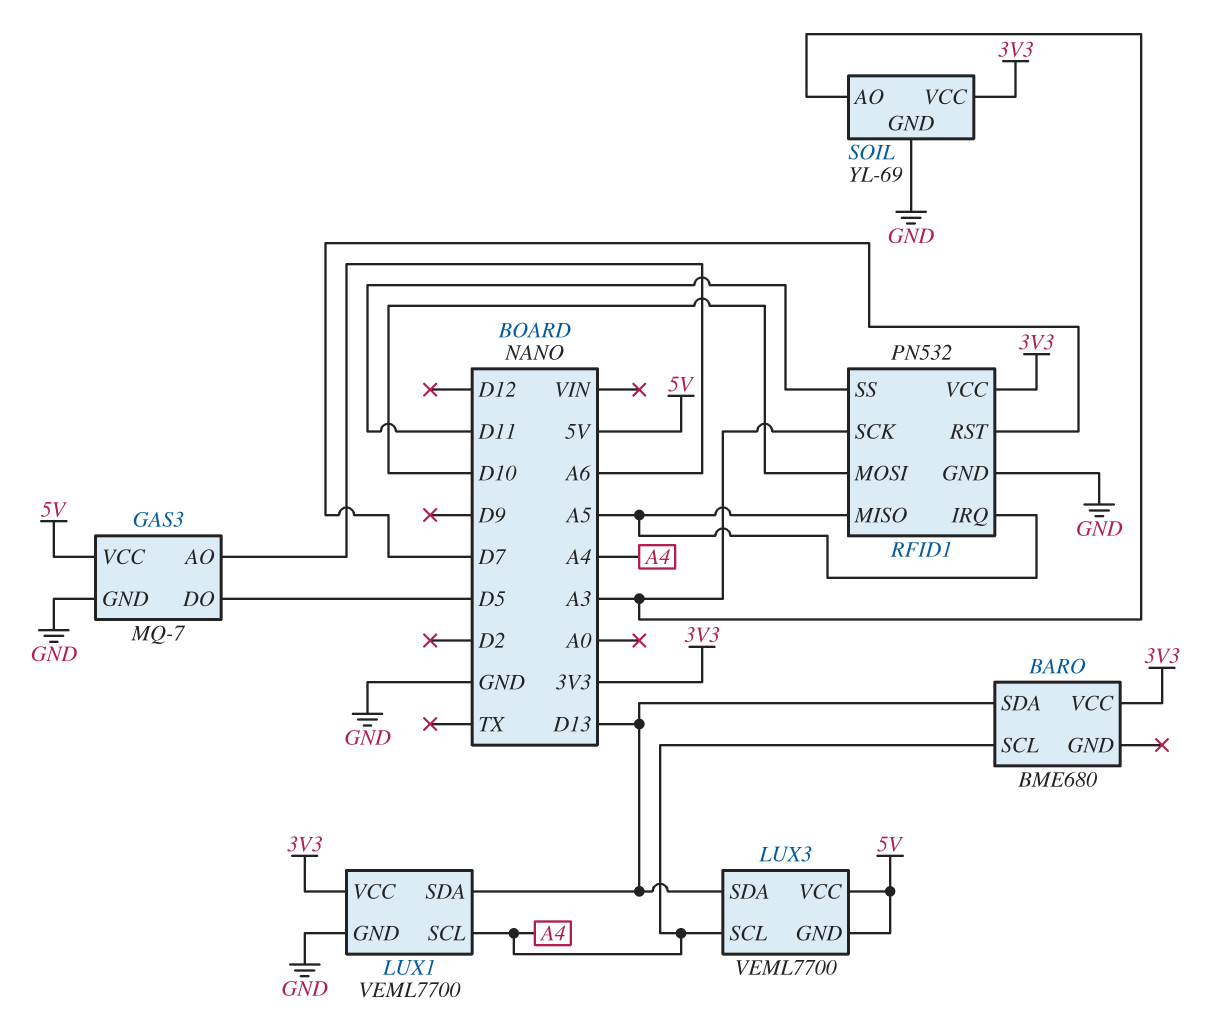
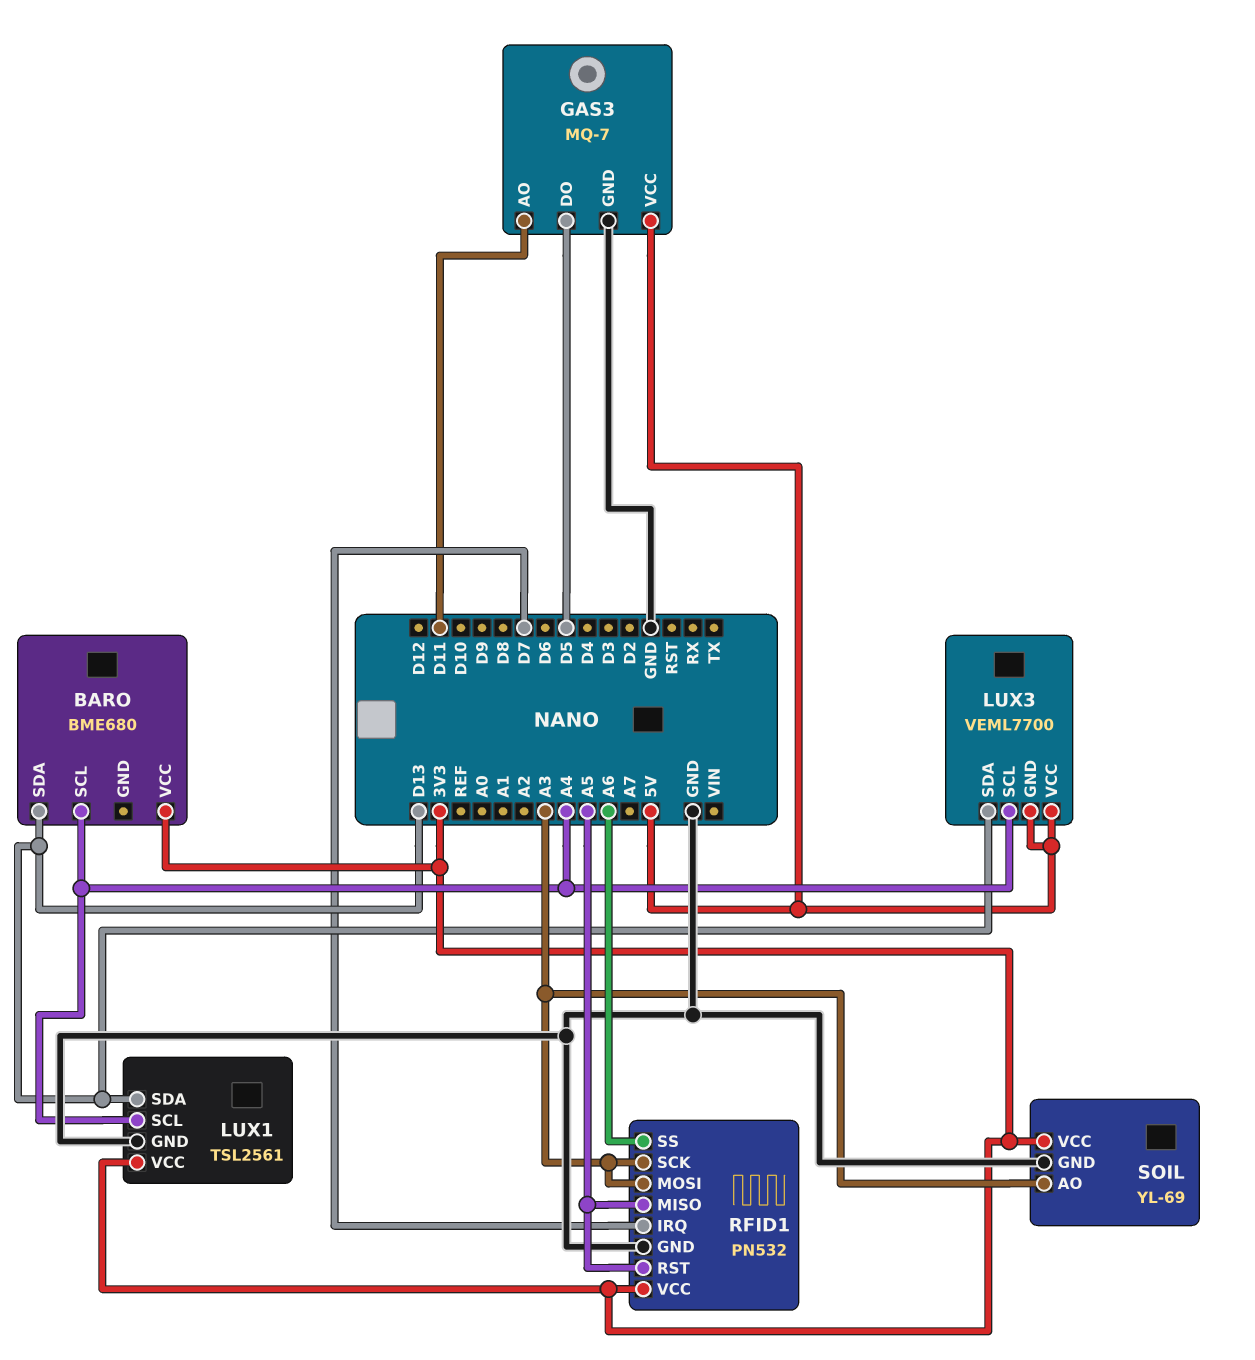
GAS3 pin AO: A6 -> D11
LUX1: VEML7700 -> TSL2561
RFID1 pin IRQ: A5 -> D7
RFID1 pin MOSI: D10 -> A3
RFID1 pin RST: D7 -> A5
RFID1 pin SS: D11 -> A6

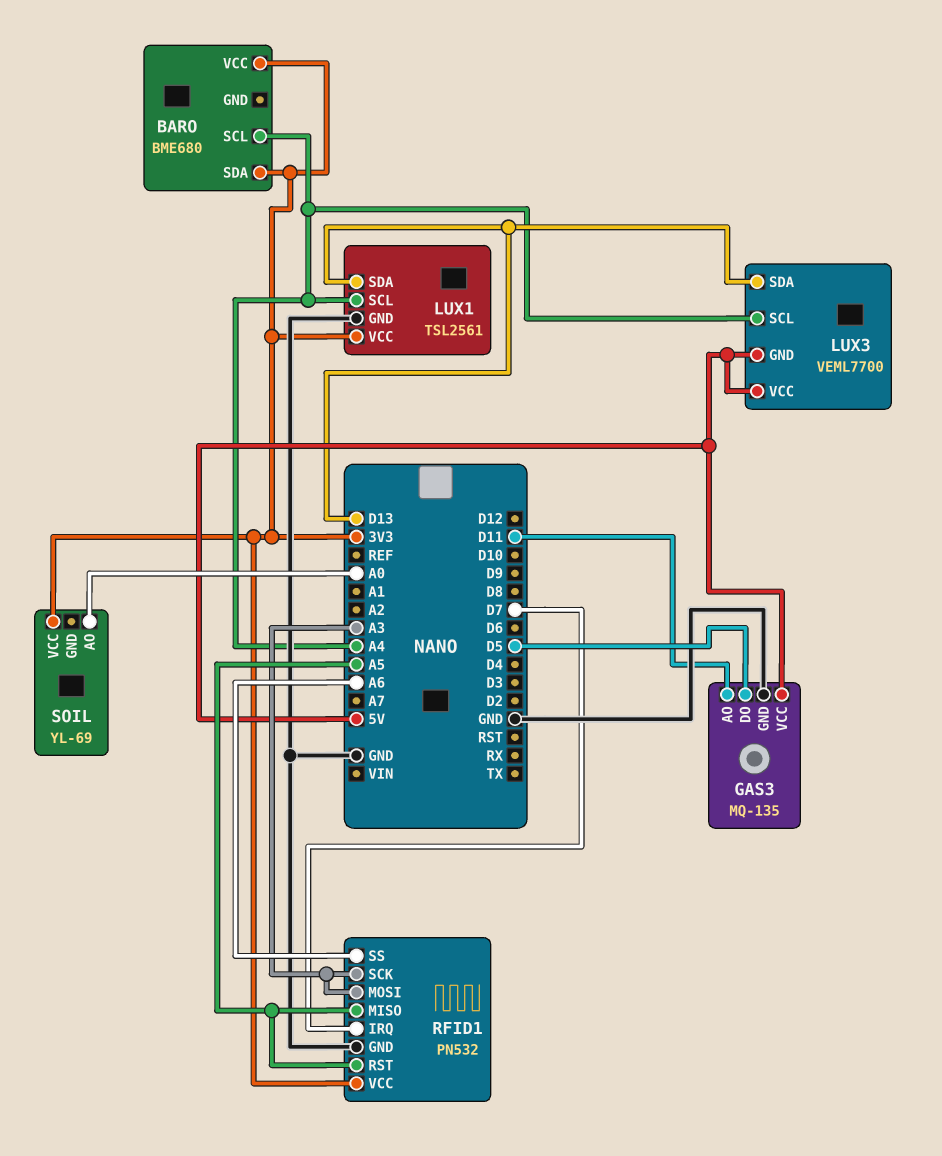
BARO pin SDA: D13 -> 3V3
GAS3: MQ-7 -> MQ-135
SOIL pin AO: A3 -> A0
SOIL pin GND: GND -> none

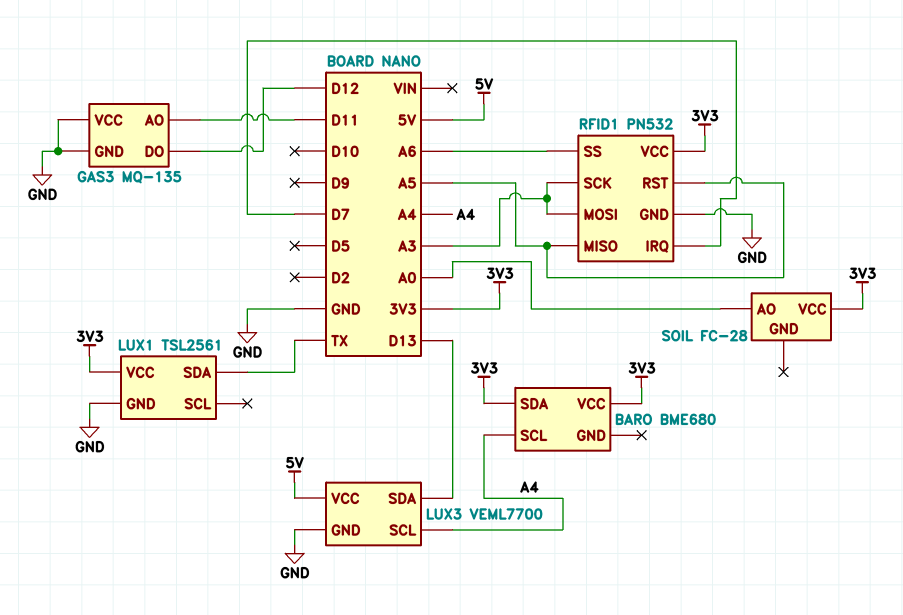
GAS3 pin DO: D5 -> D12
GAS3 pin VCC: 5V -> GND
LUX1 pin SCL: A4 -> none
LUX1 pin SDA: D13 -> TX
LUX3 pin GND: 5V -> GND
SOIL: YL-69 -> FC-28

